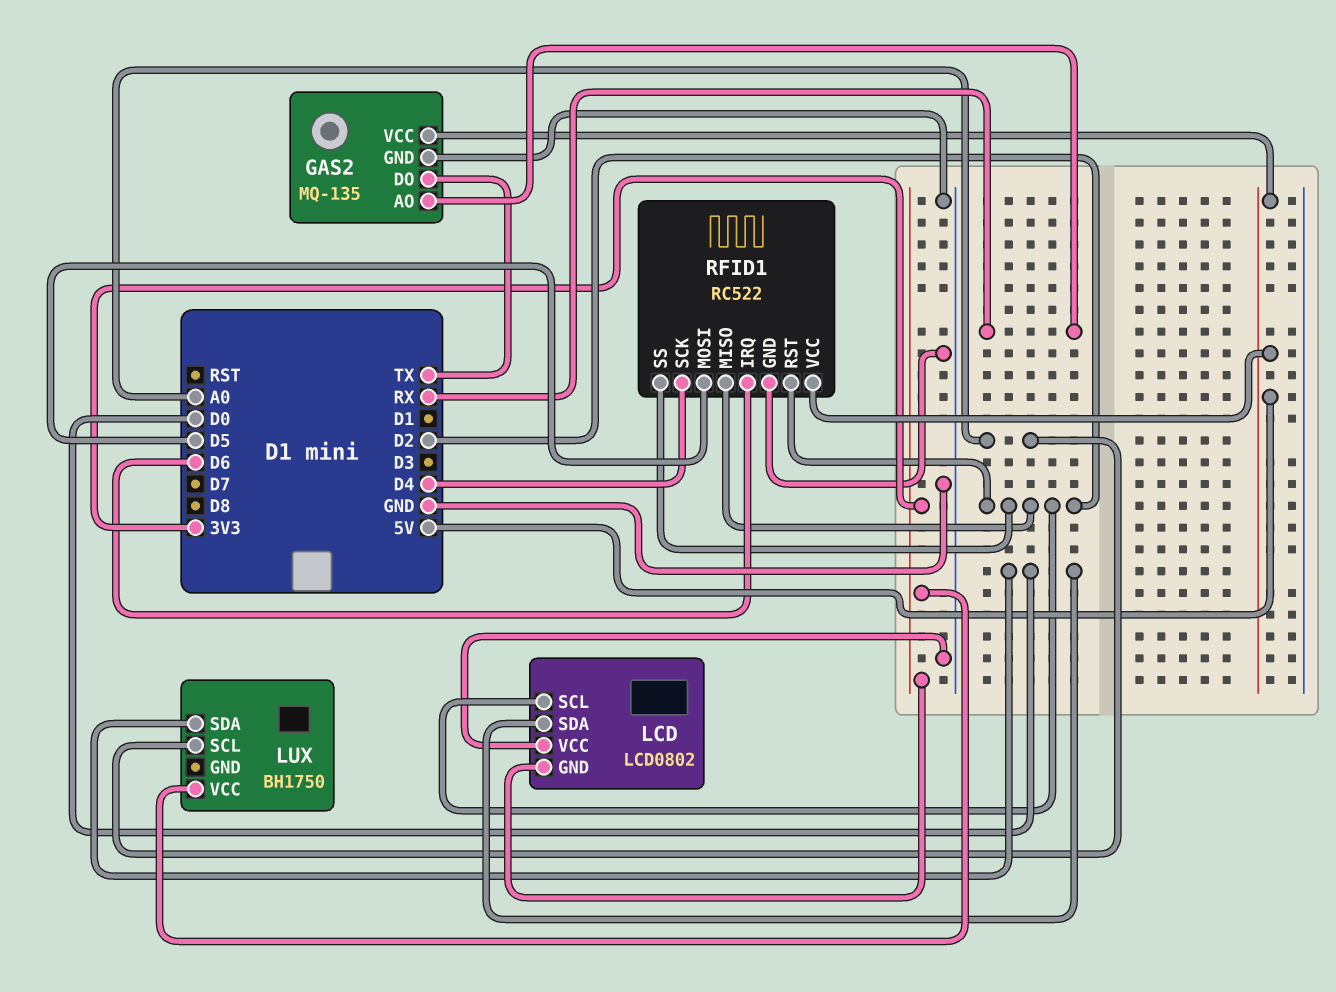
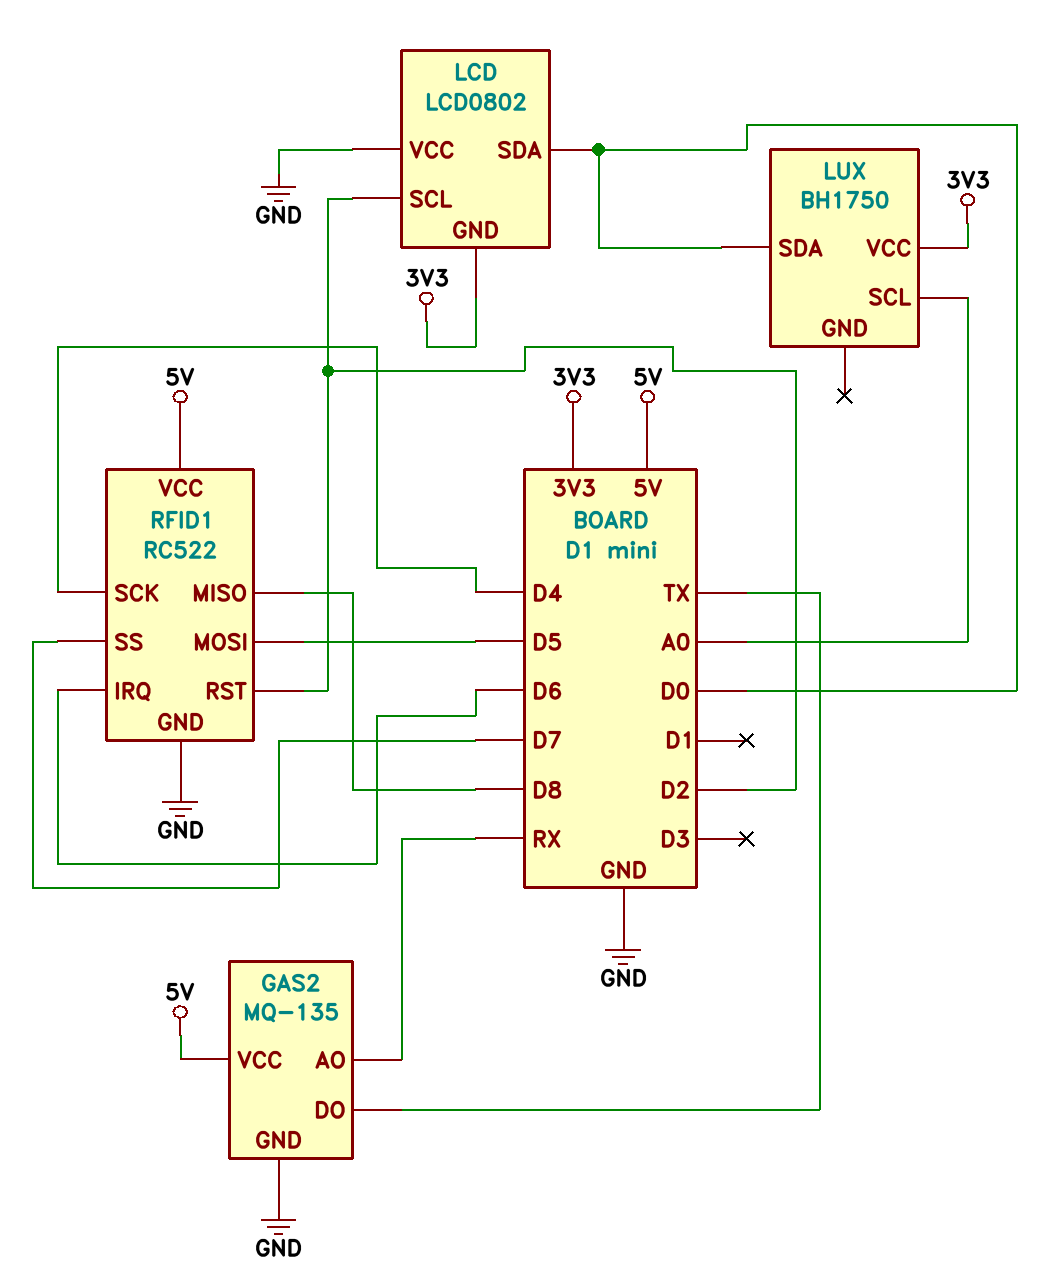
RFID1 pin MISO: D2 -> D8
RFID1 pin SS: D2 -> D7

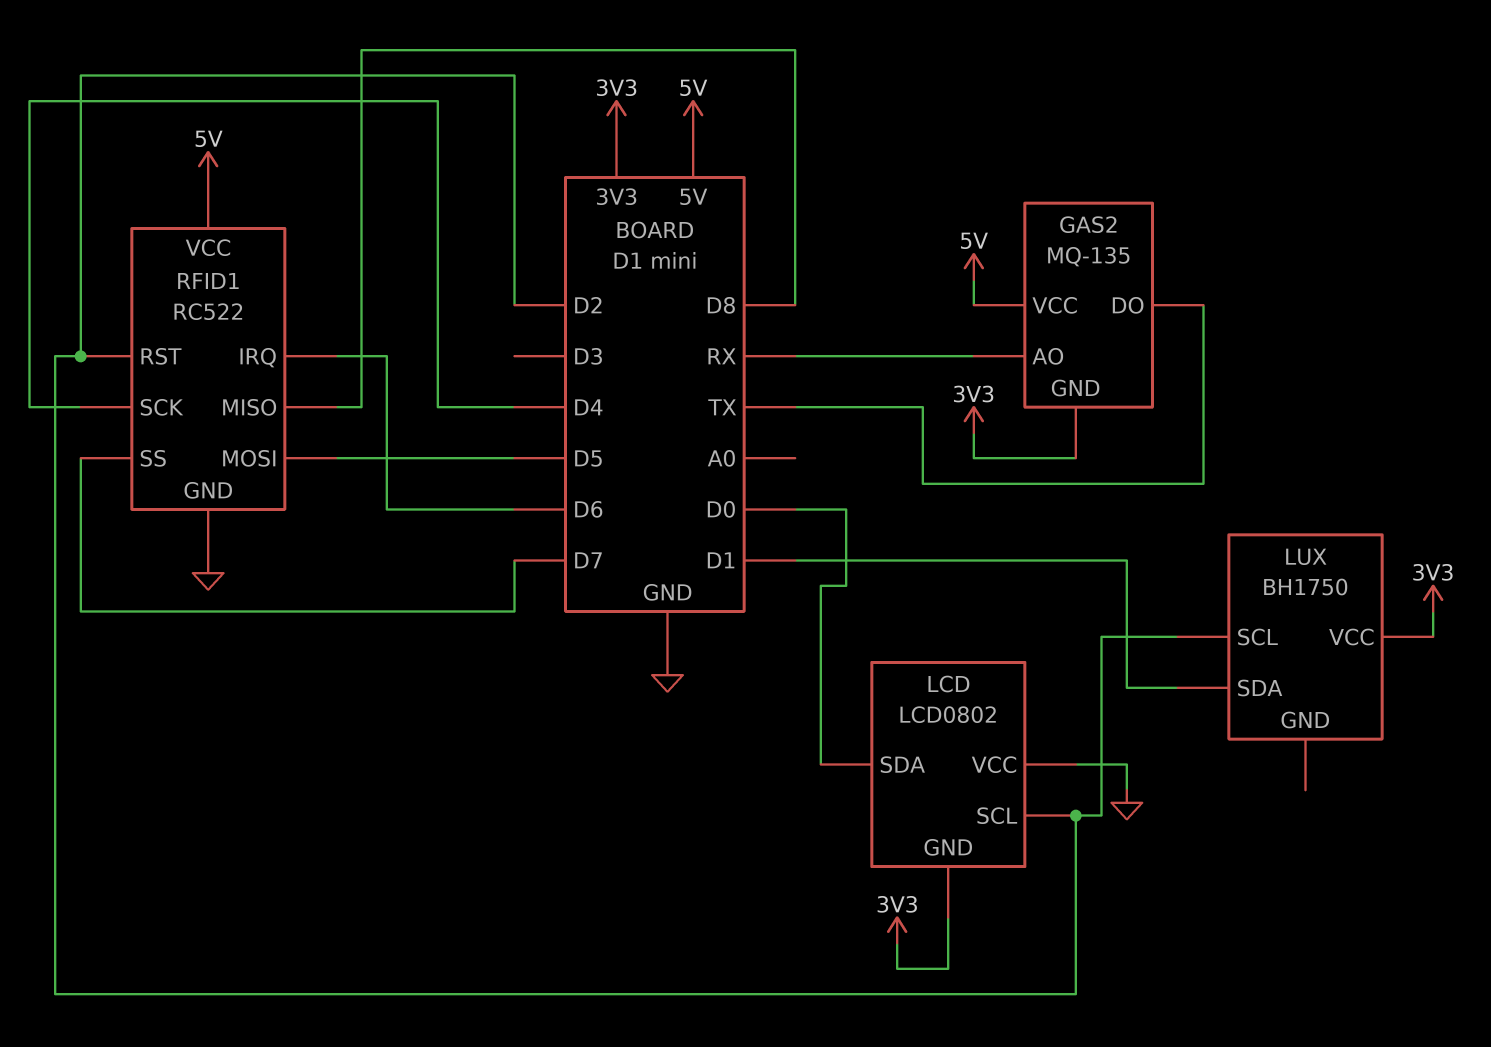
GAS2 pin GND: GND -> 3V3
LUX pin SCL: A0 -> D2
LUX pin SDA: D0 -> D1

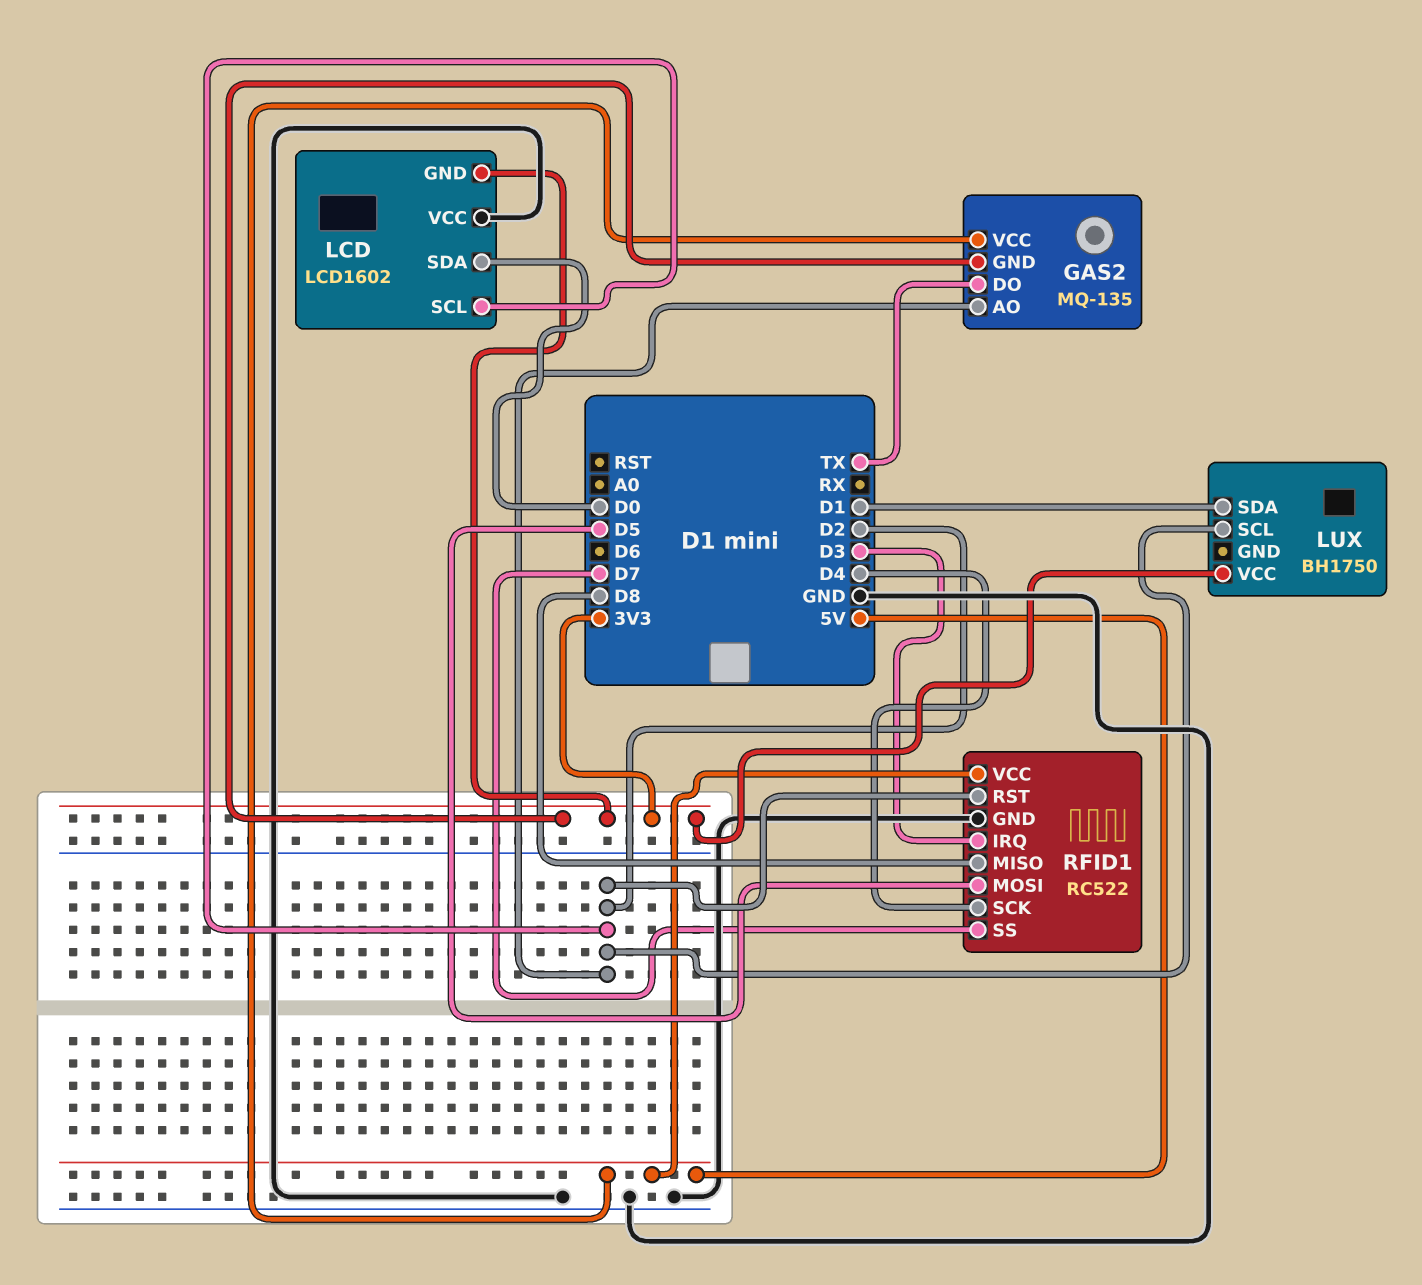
GAS2 pin AO: RX -> D2
LCD: LCD0802 -> LCD1602
RFID1 pin IRQ: D6 -> D3

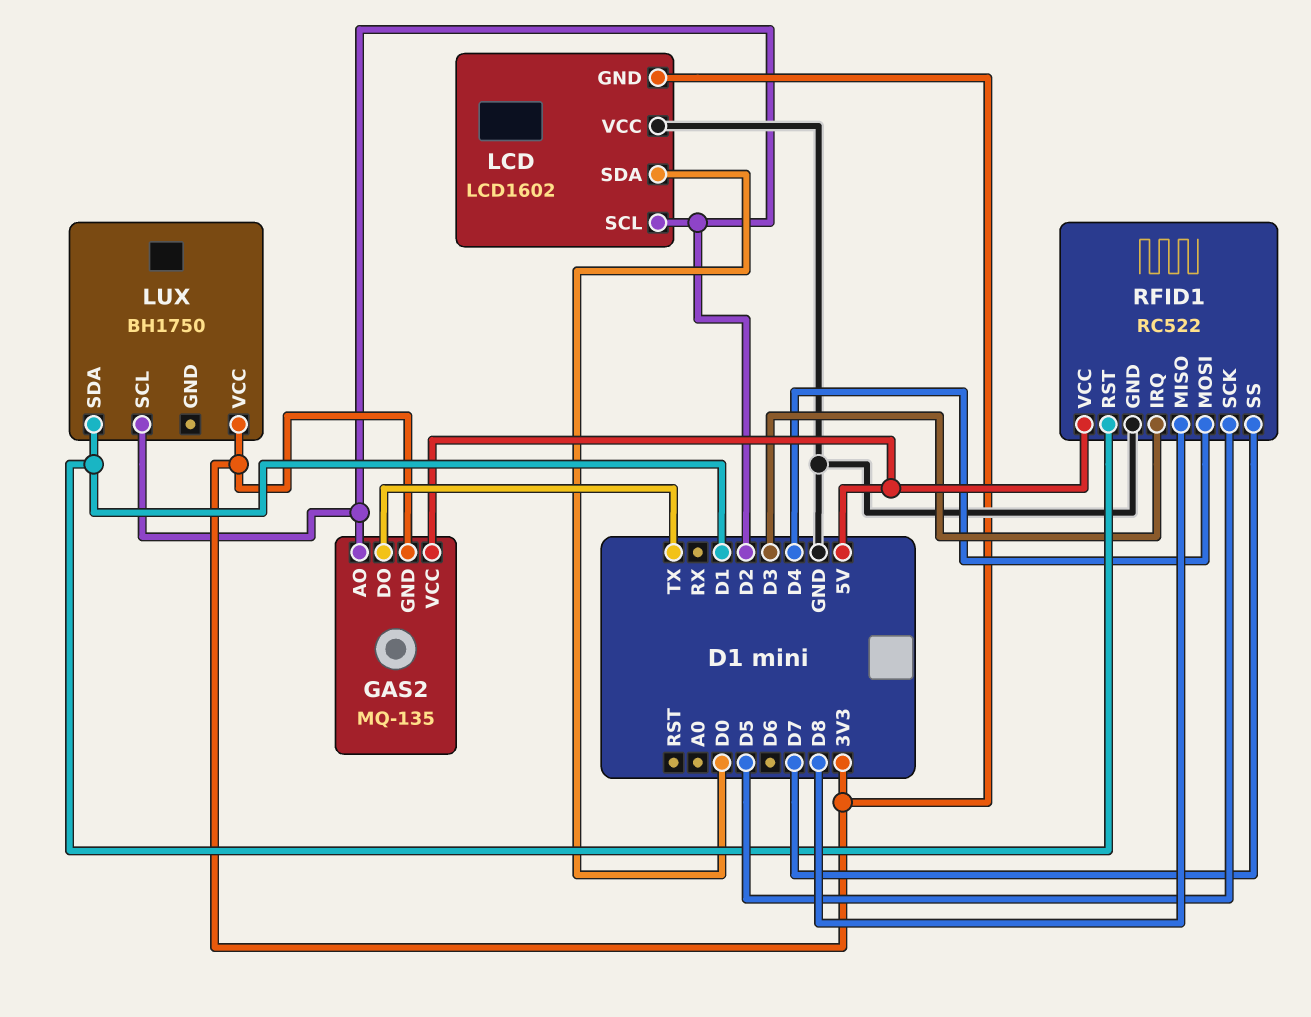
RFID1 pin MOSI: D5 -> D4
RFID1 pin RST: D2 -> D1
RFID1 pin SCK: D4 -> D5

